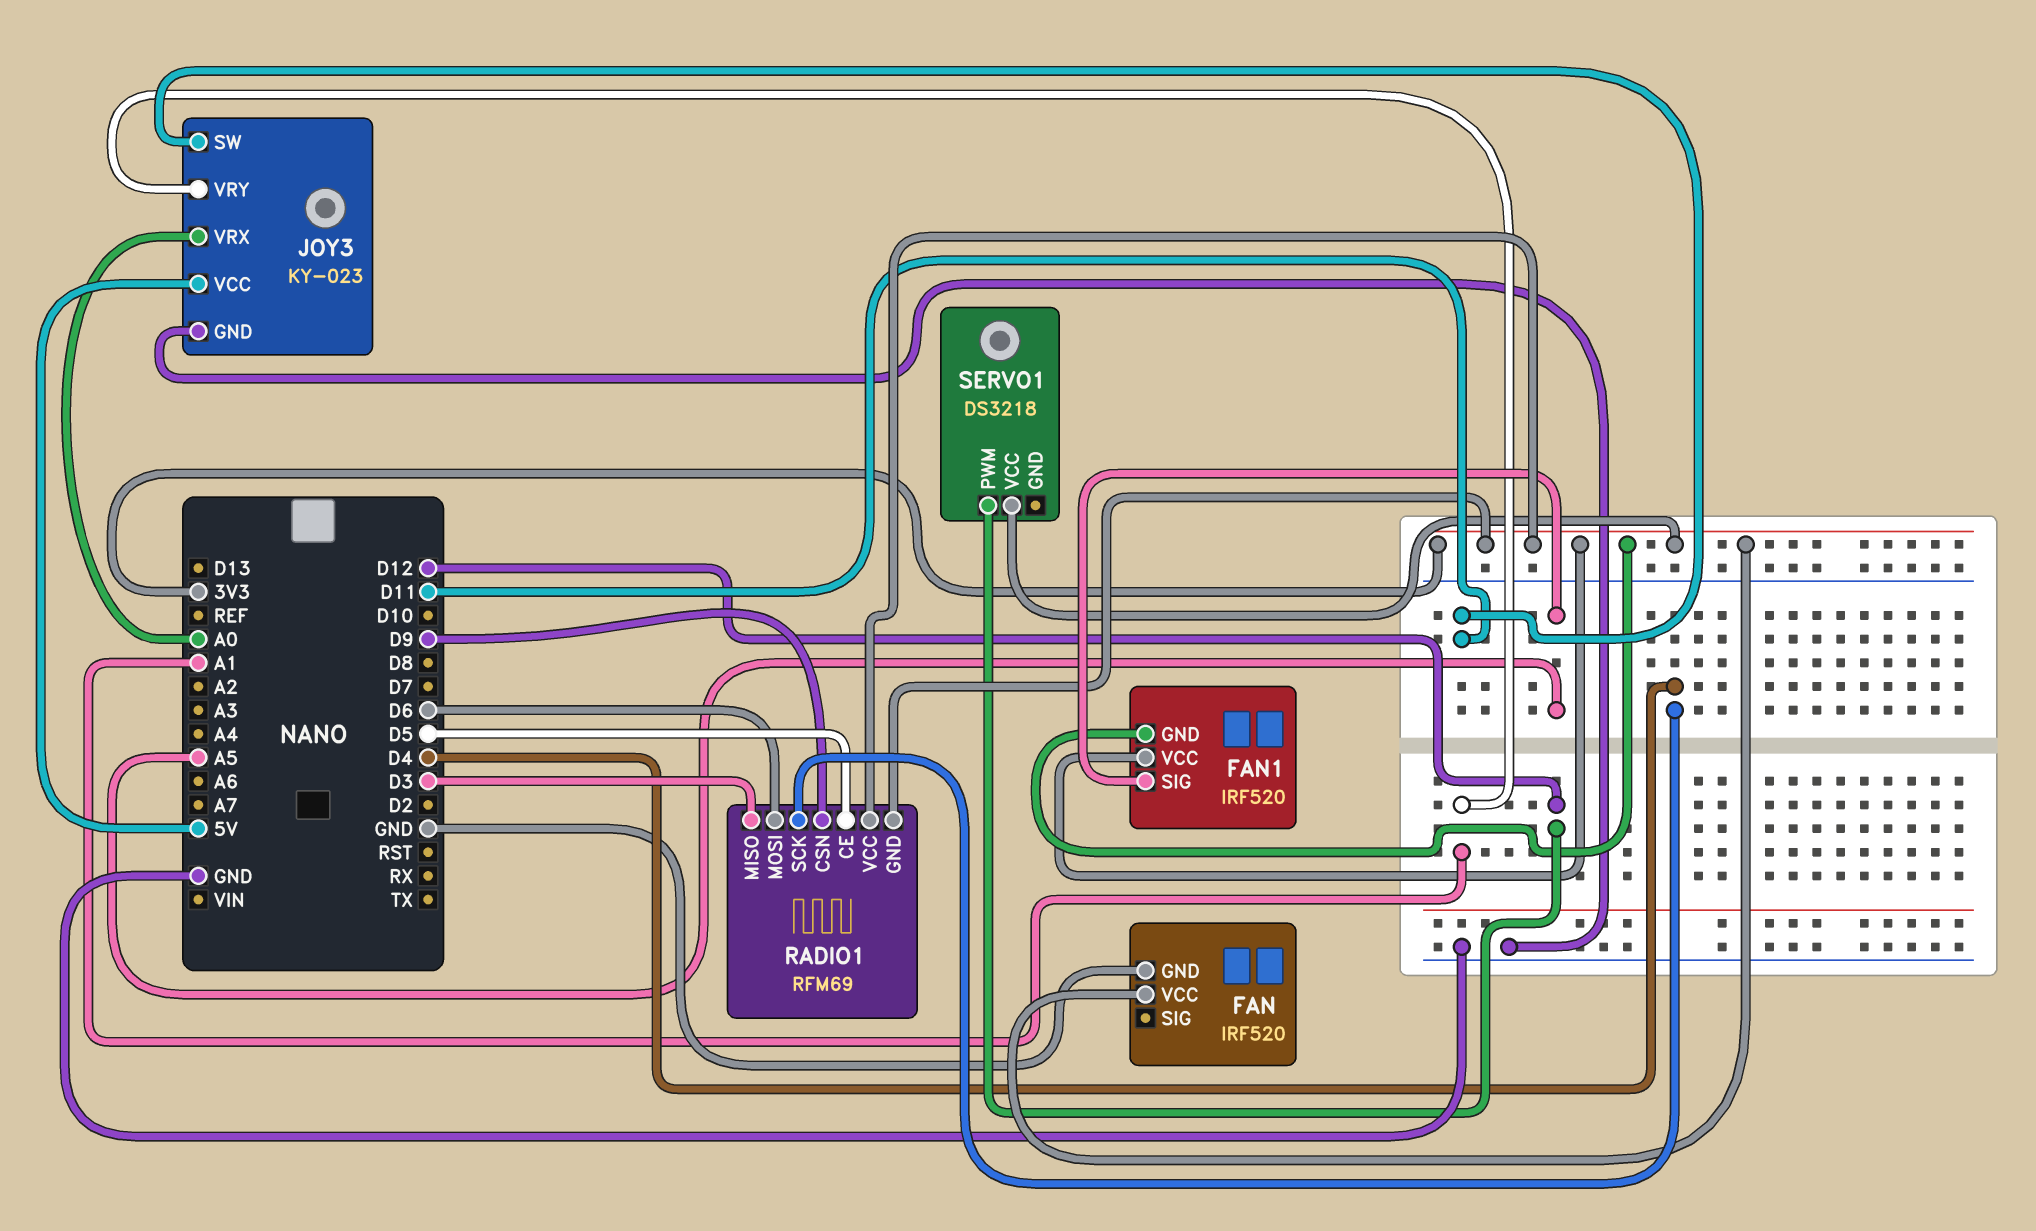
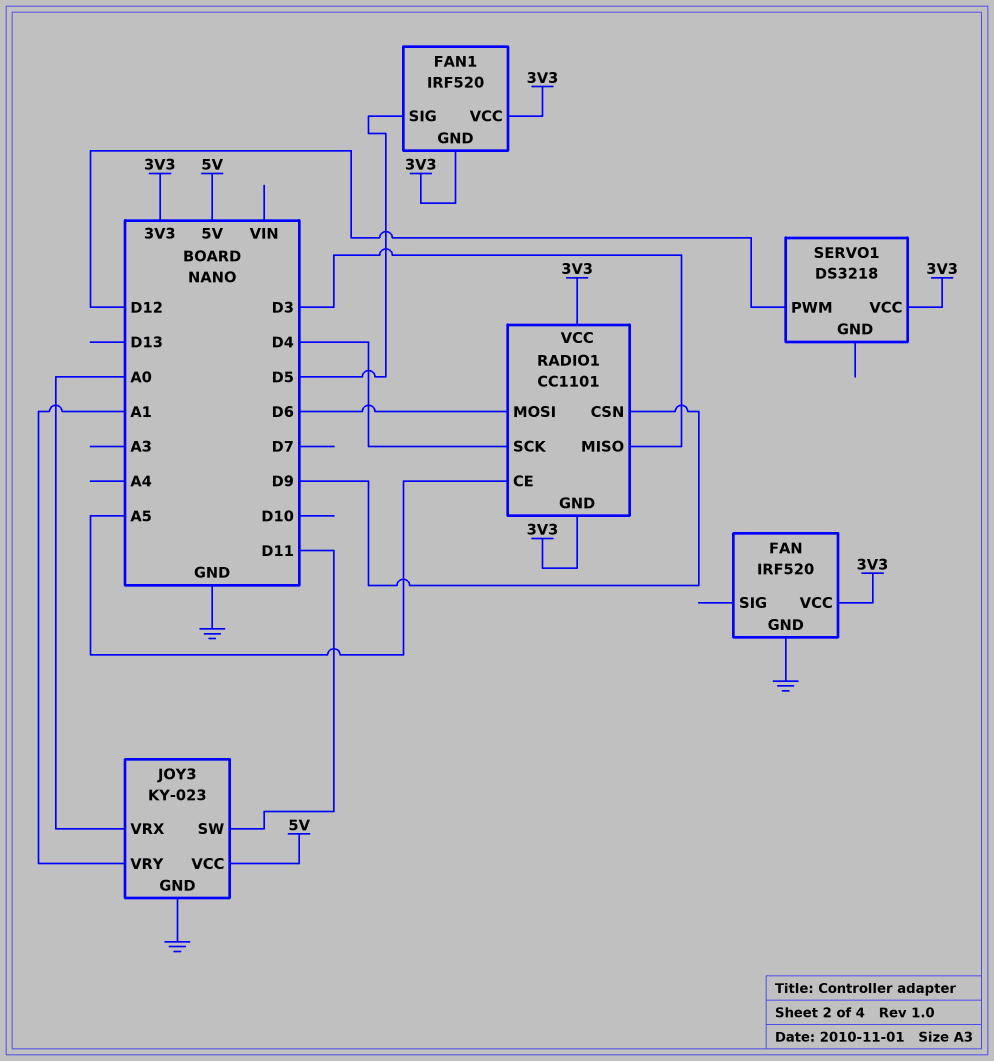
FAN1 pin SIG: A5 -> D5
RADIO1: RFM69 -> CC1101
RADIO1 pin CE: D5 -> A5

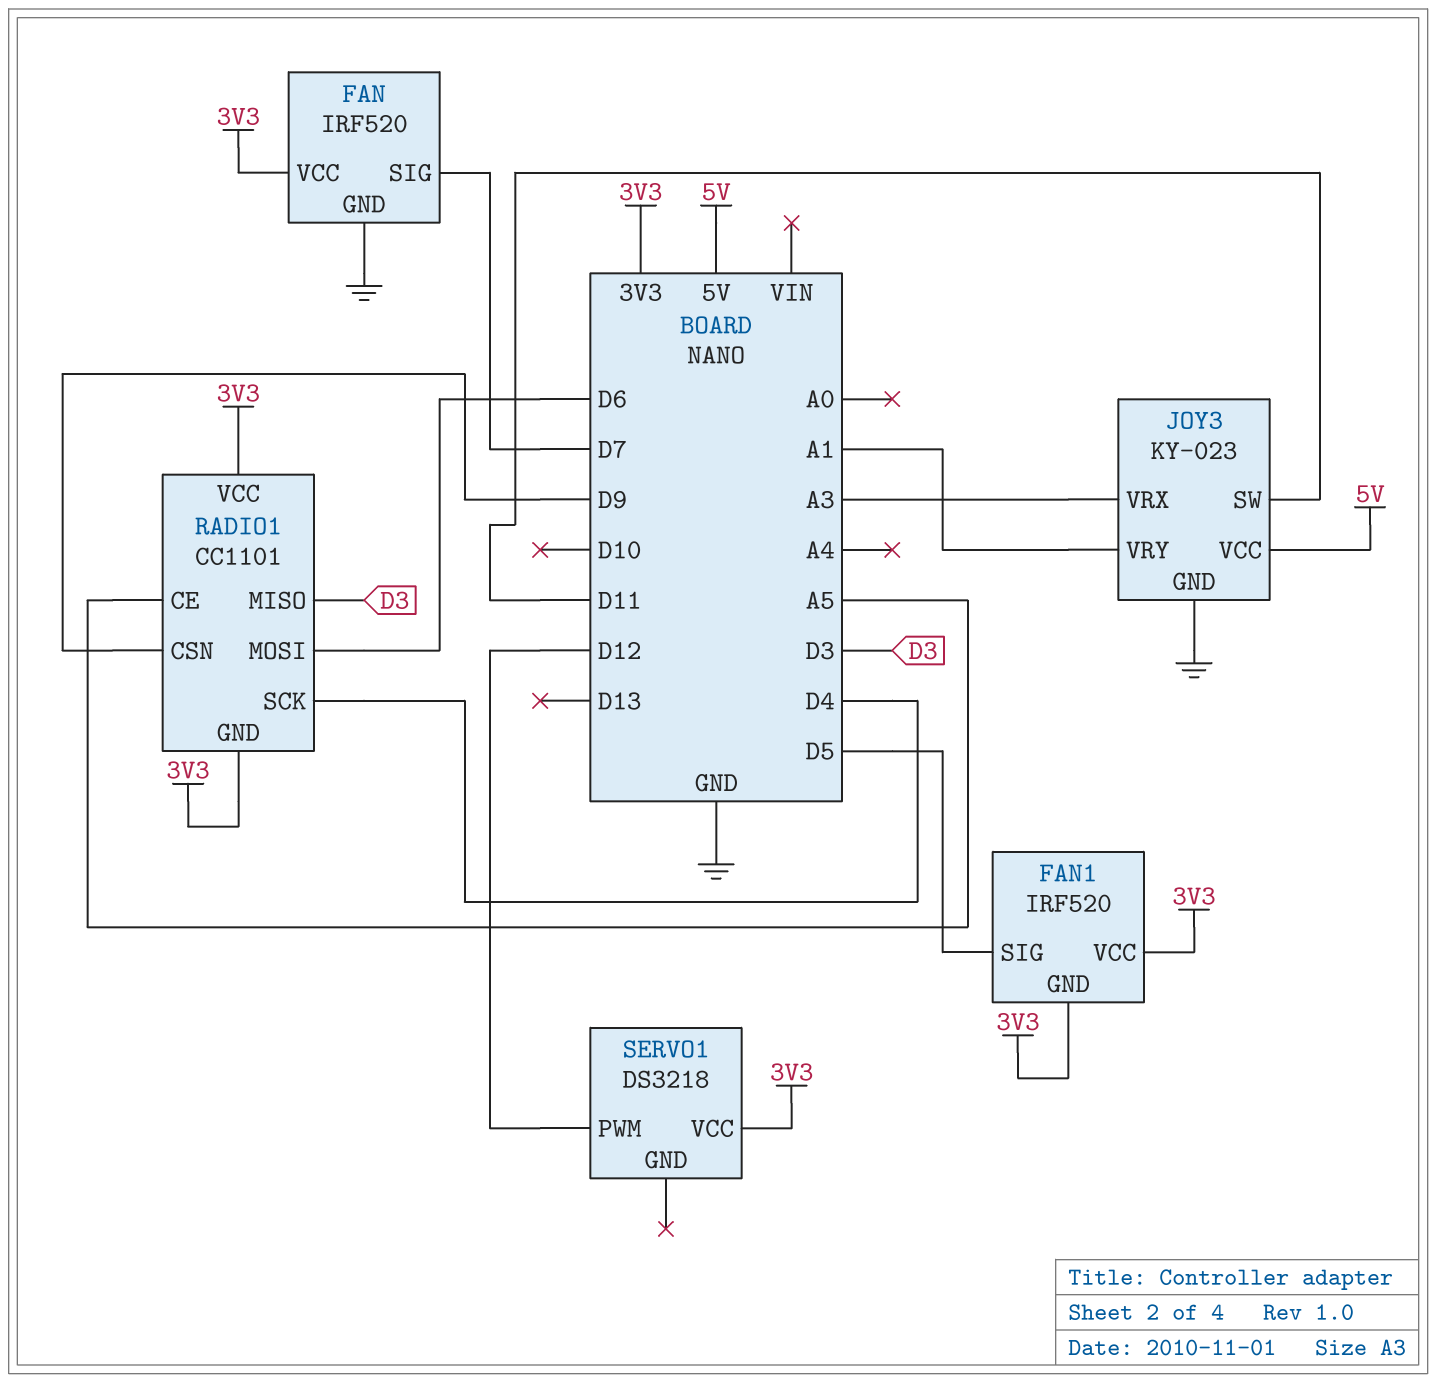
FAN pin SIG: none -> D7
JOY3 pin VRX: A0 -> A3

